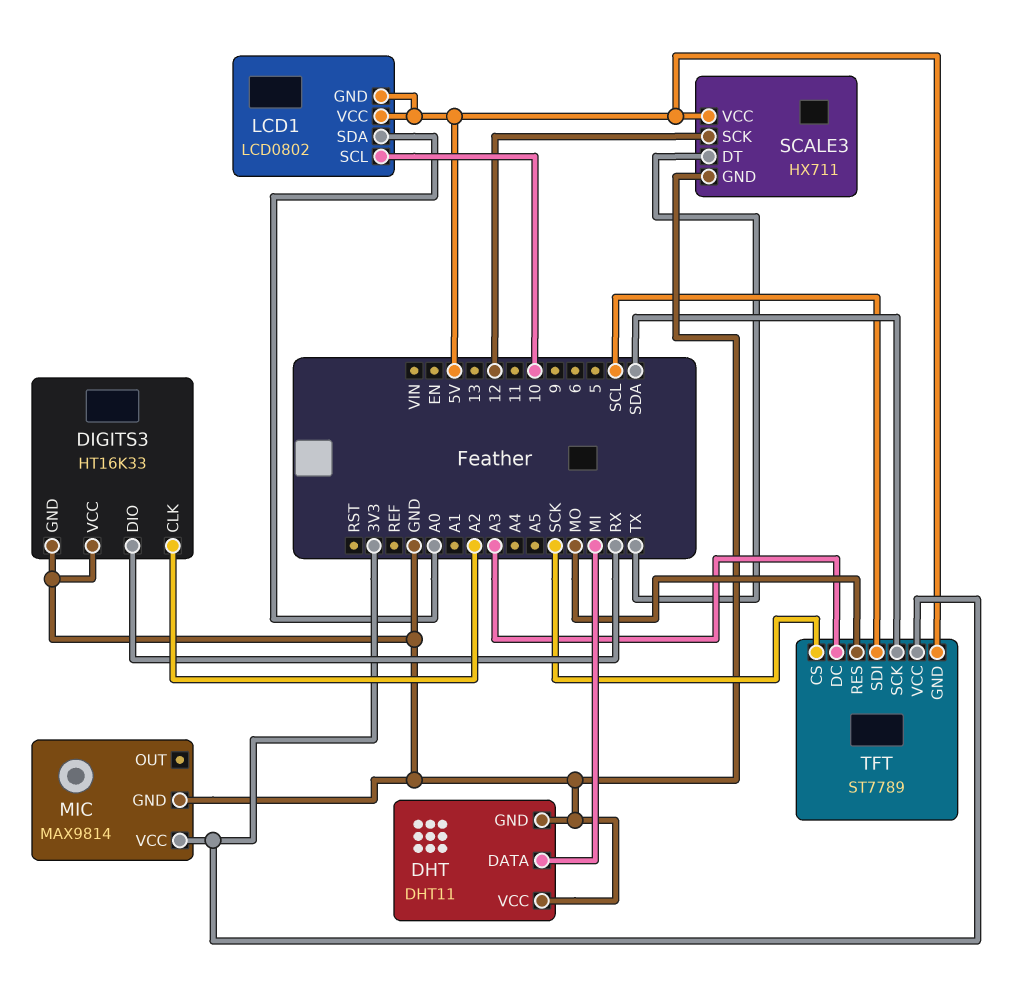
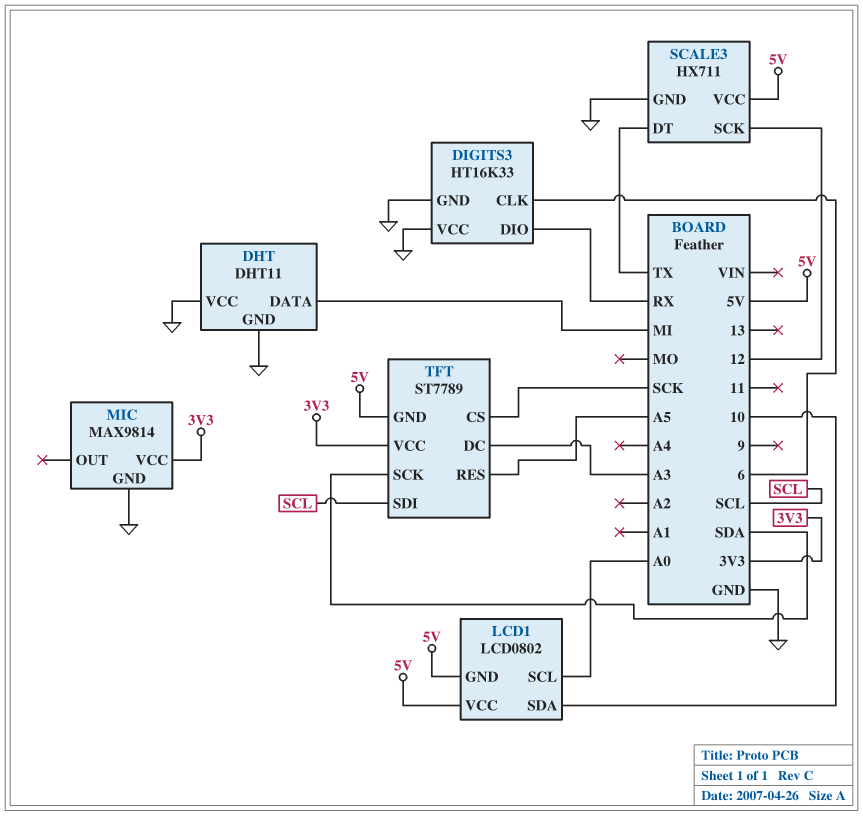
DIGITS3 pin CLK: A2 -> 6
LCD1 pin SCL: 10 -> A0
LCD1 pin SDA: A0 -> 10
TFT pin RES: MO -> A5

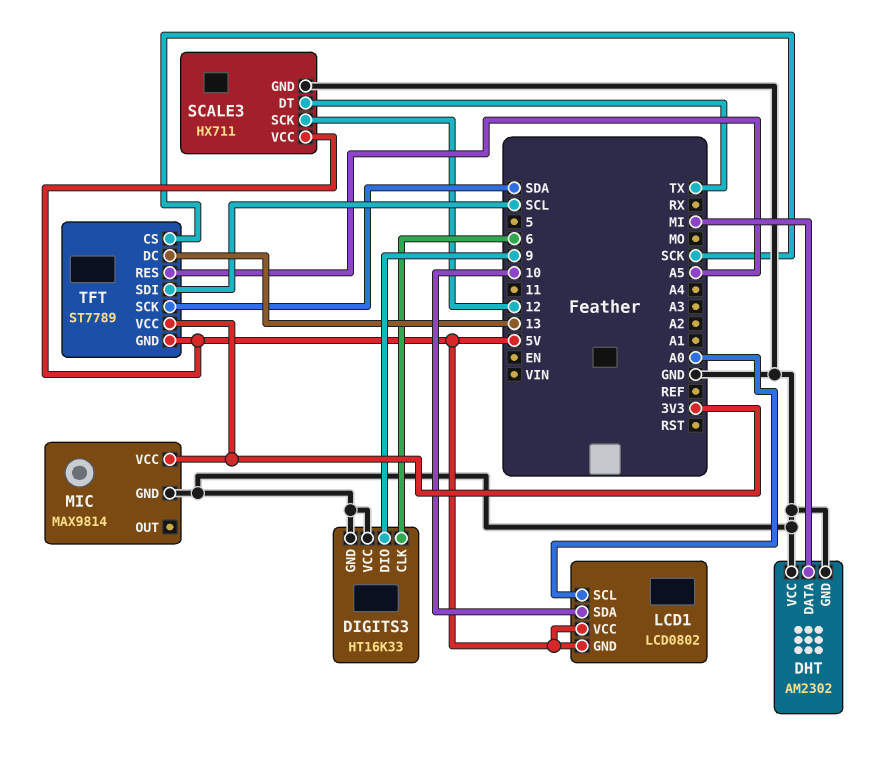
DHT: DHT11 -> AM2302
DIGITS3 pin DIO: RX -> 9
TFT pin DC: A3 -> 13

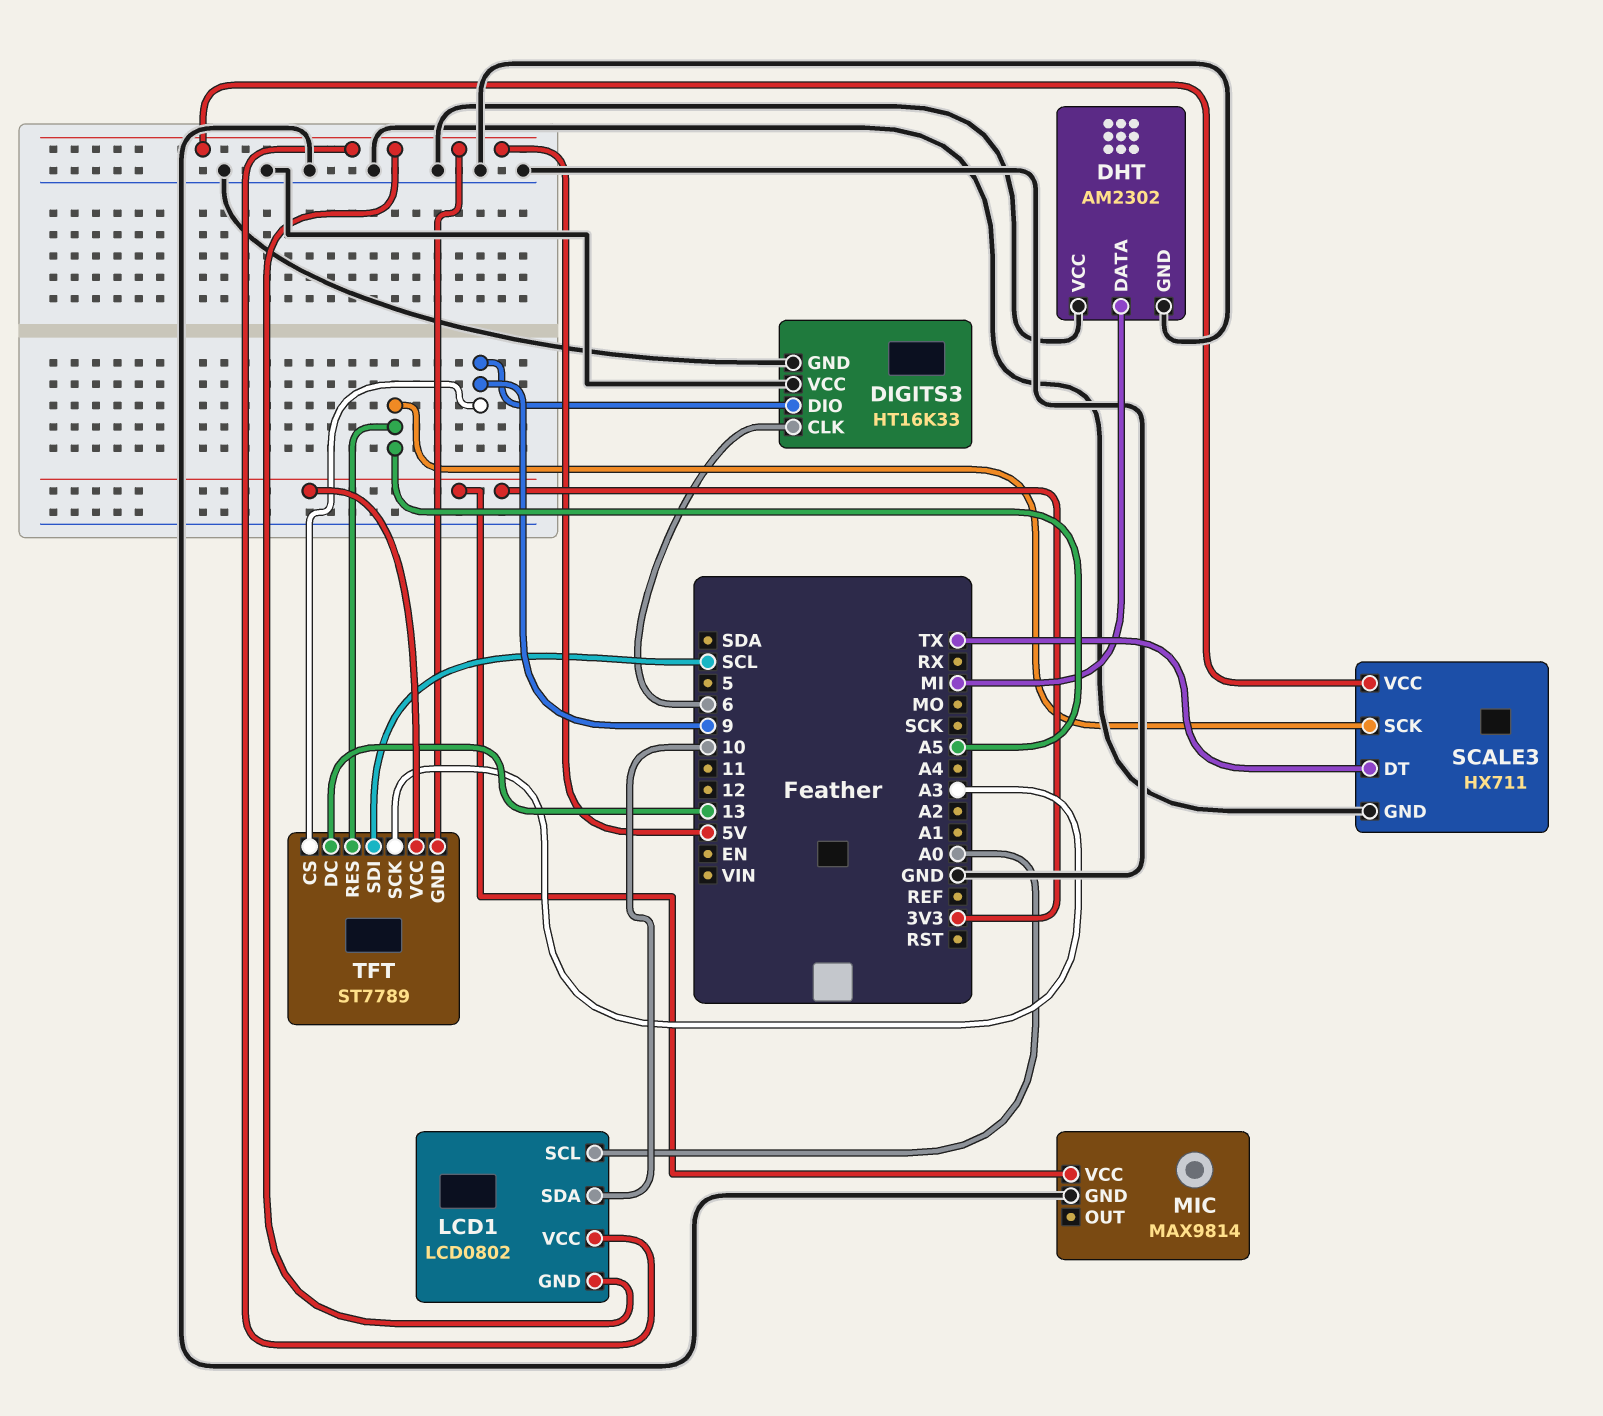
SCALE3 pin SCK: 12 -> A5
TFT pin CS: SCK -> 9
TFT pin SCK: SDA -> A3

